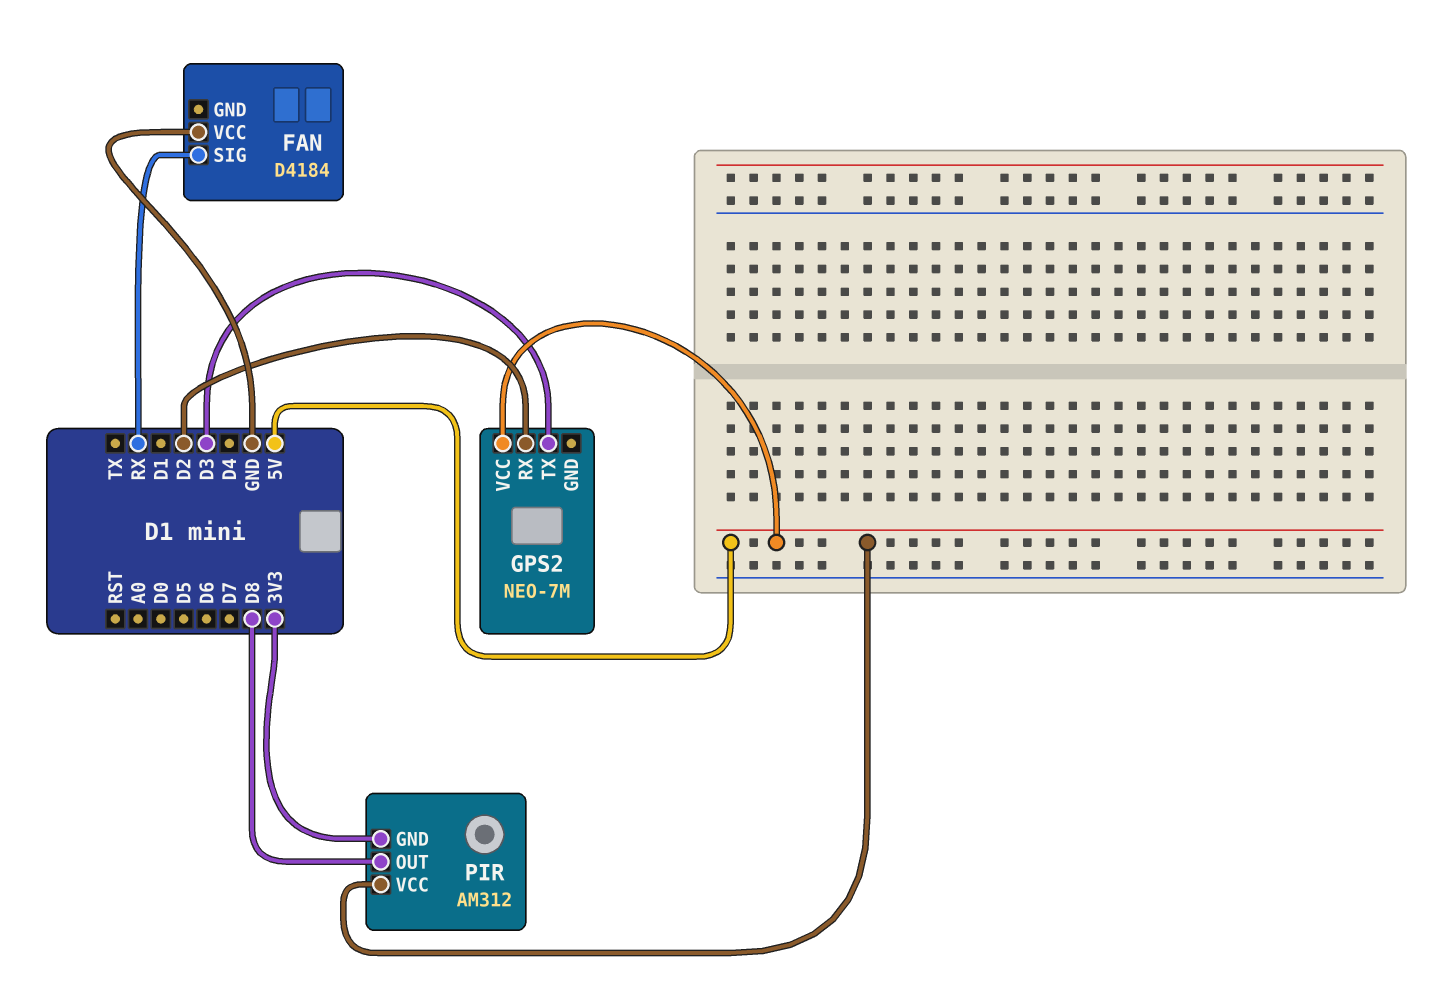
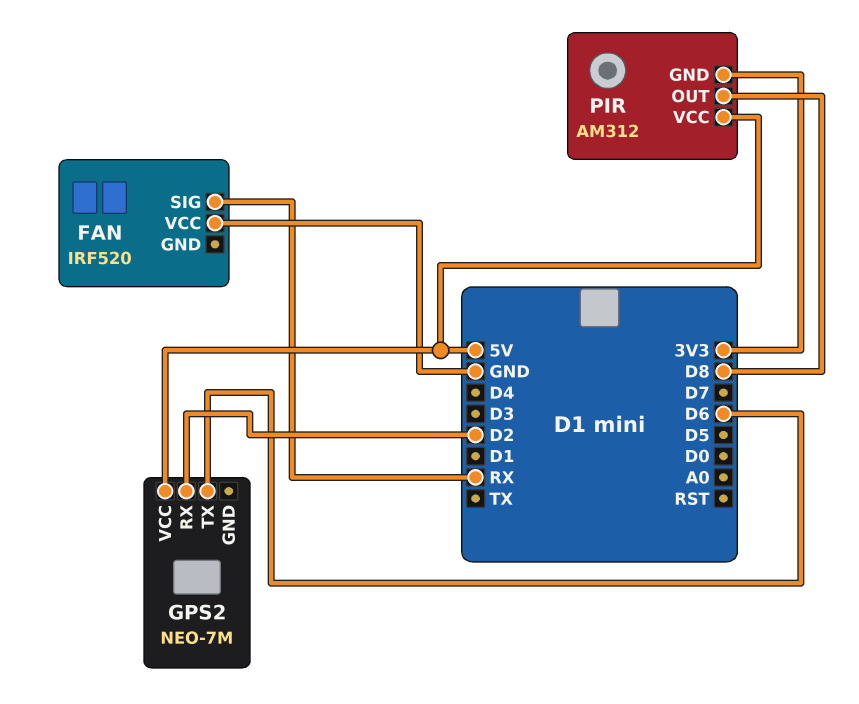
FAN: D4184 -> IRF520
GPS2 pin TX: D3 -> D6

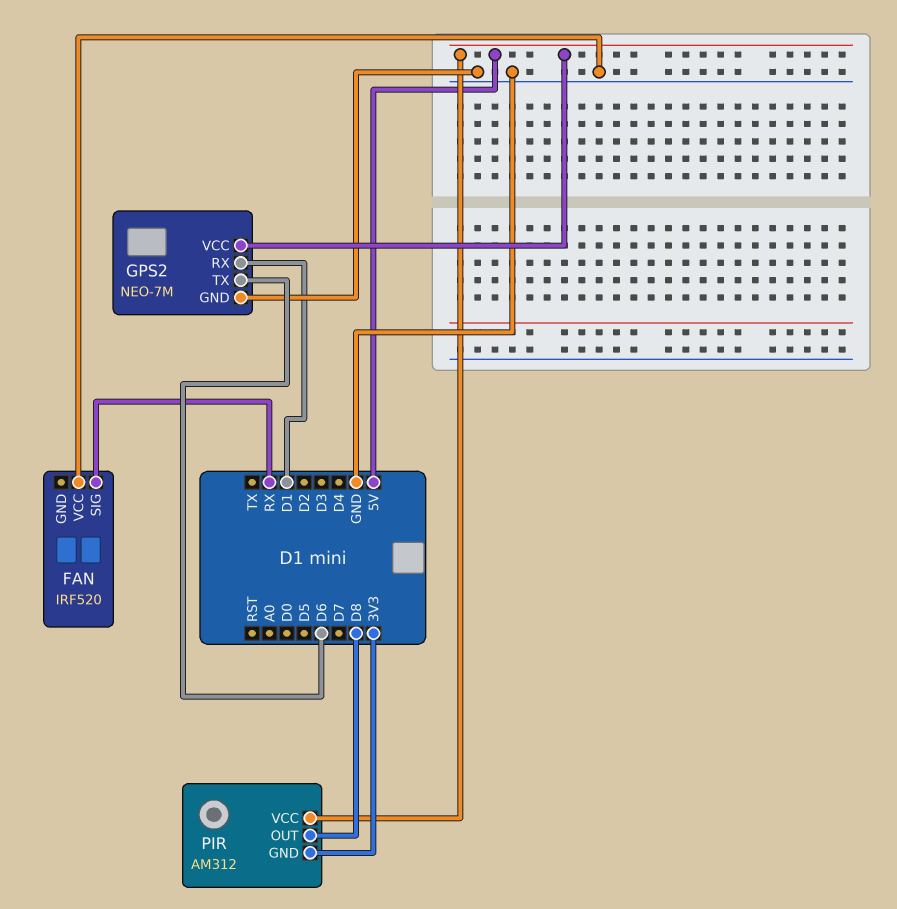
GPS2 pin GND: none -> GND
GPS2 pin RX: D2 -> D1

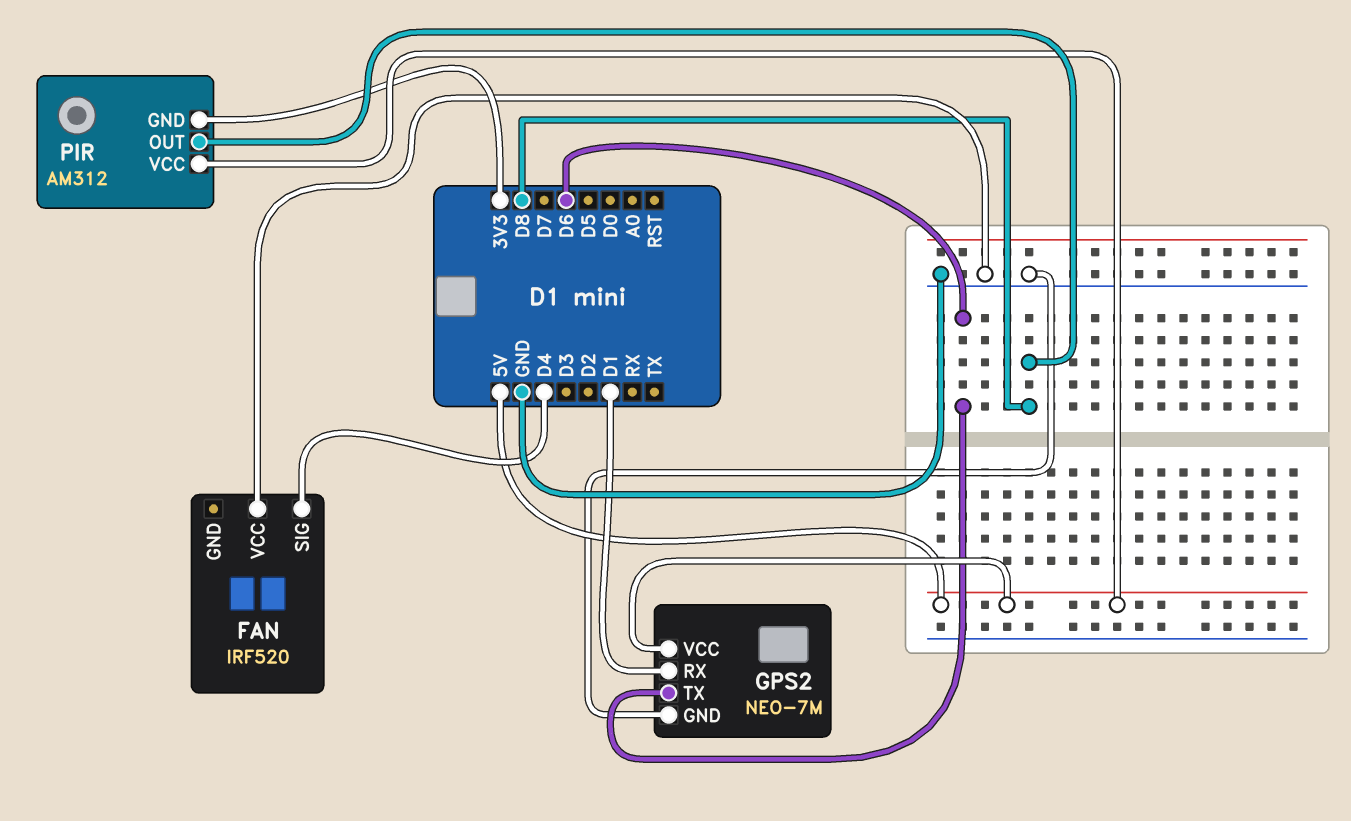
FAN pin SIG: RX -> D4

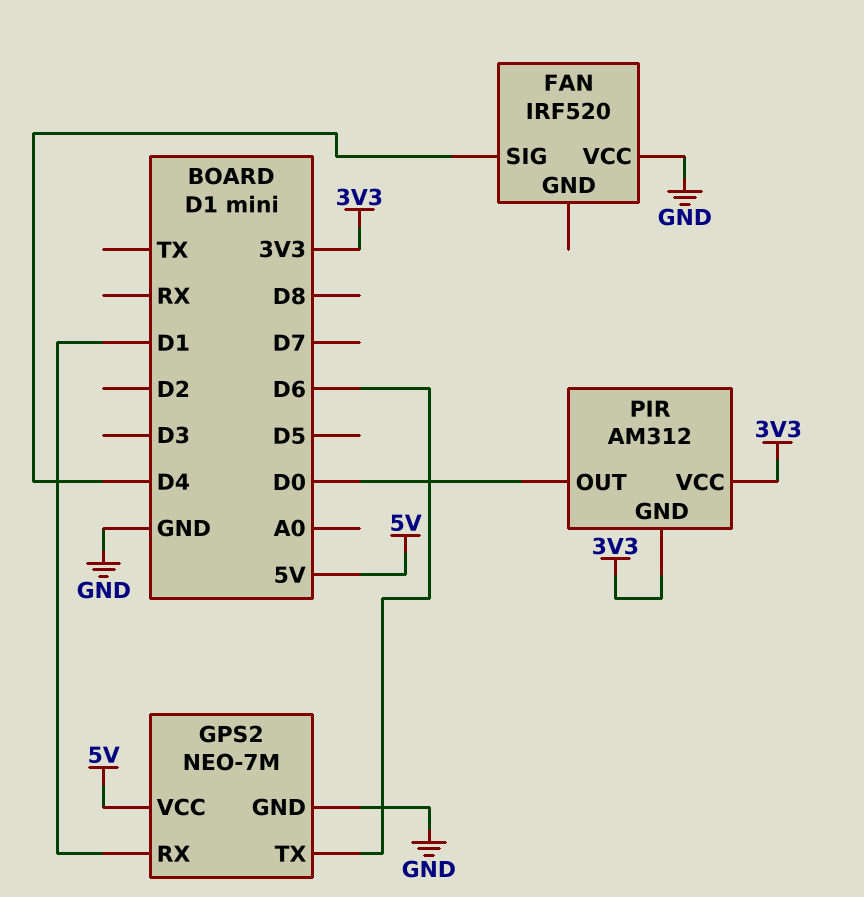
PIR pin OUT: D8 -> D0
PIR pin VCC: 5V -> 3V3

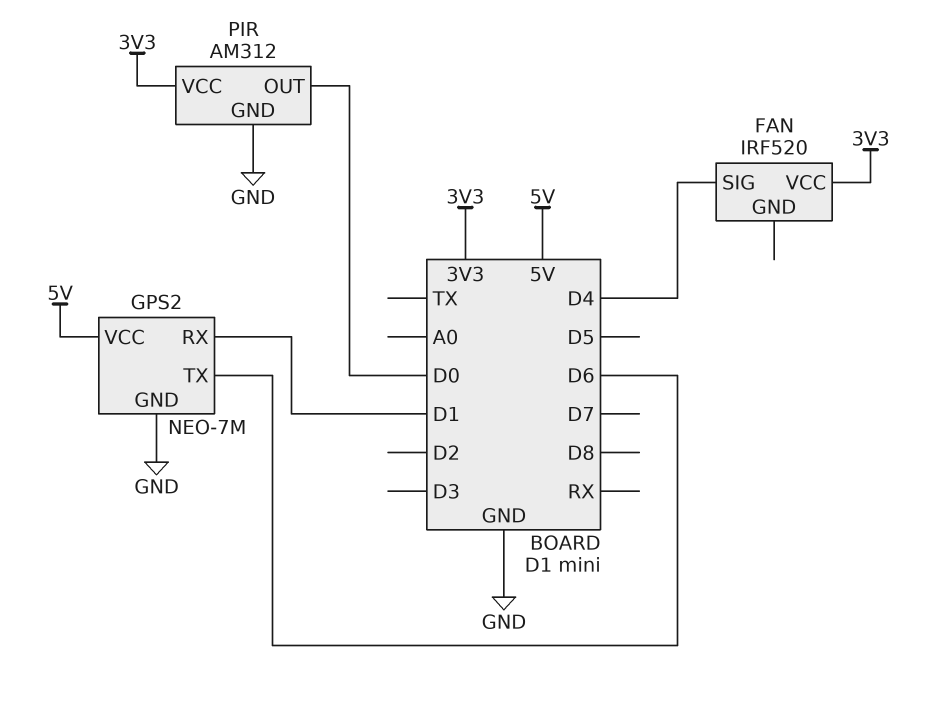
FAN pin VCC: GND -> 3V3
PIR pin GND: 3V3 -> GND

